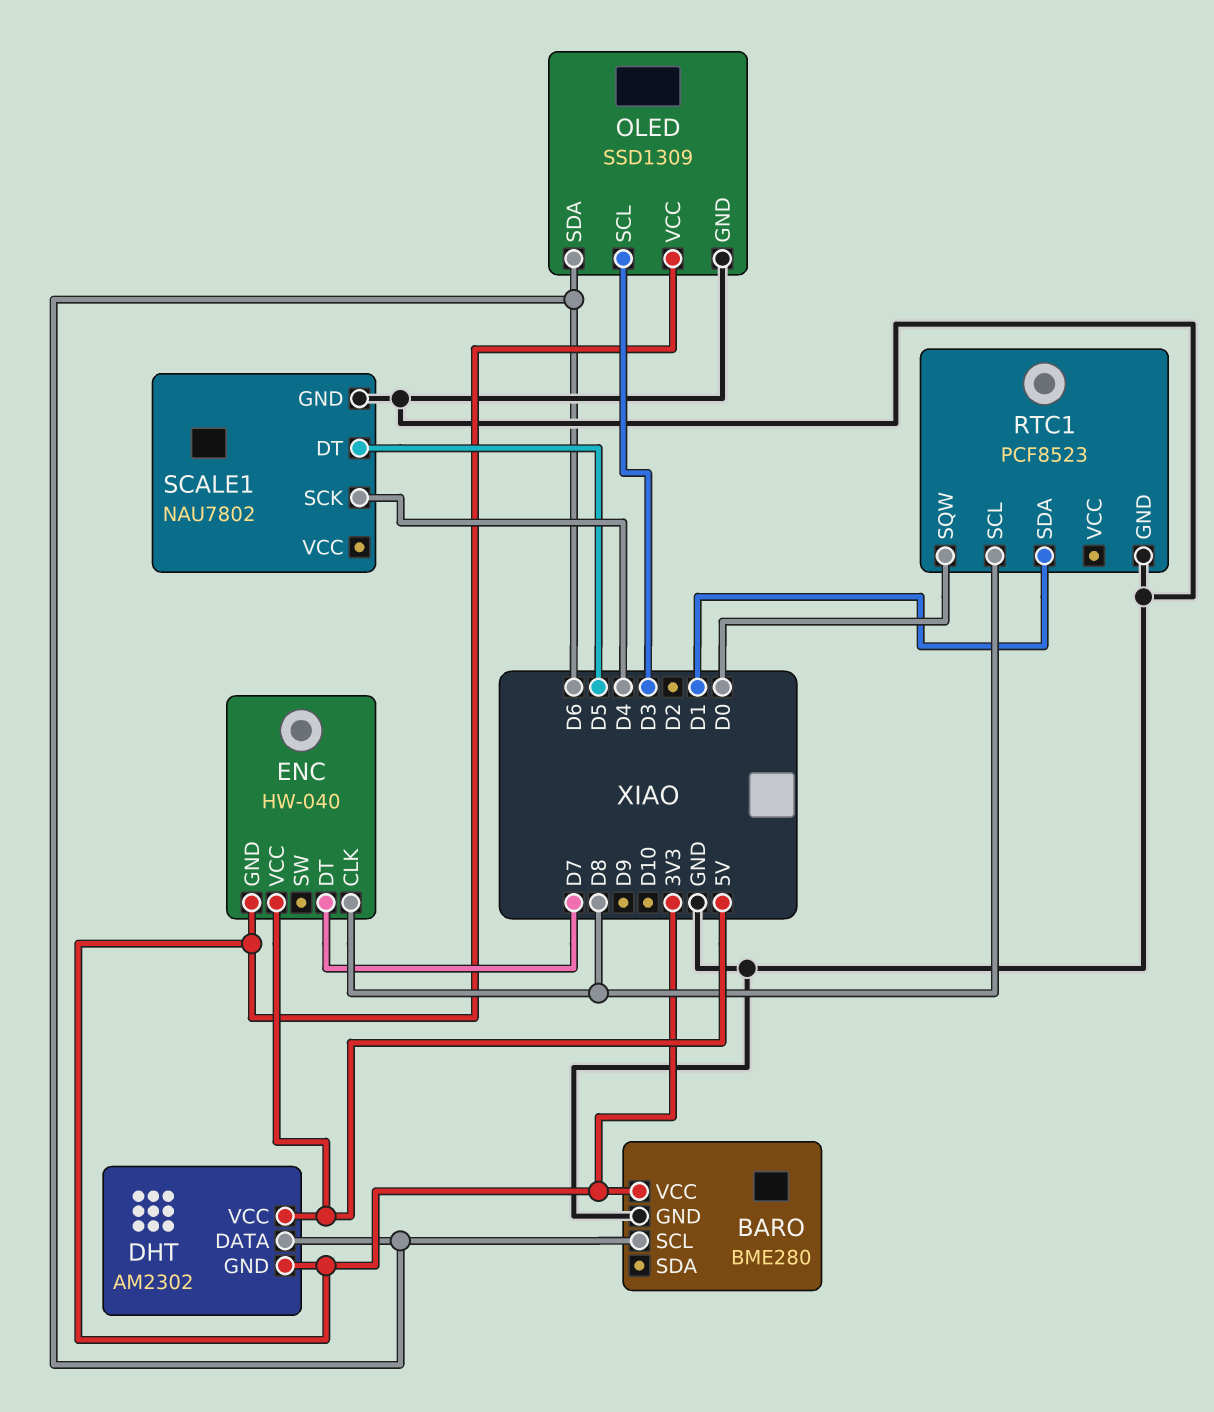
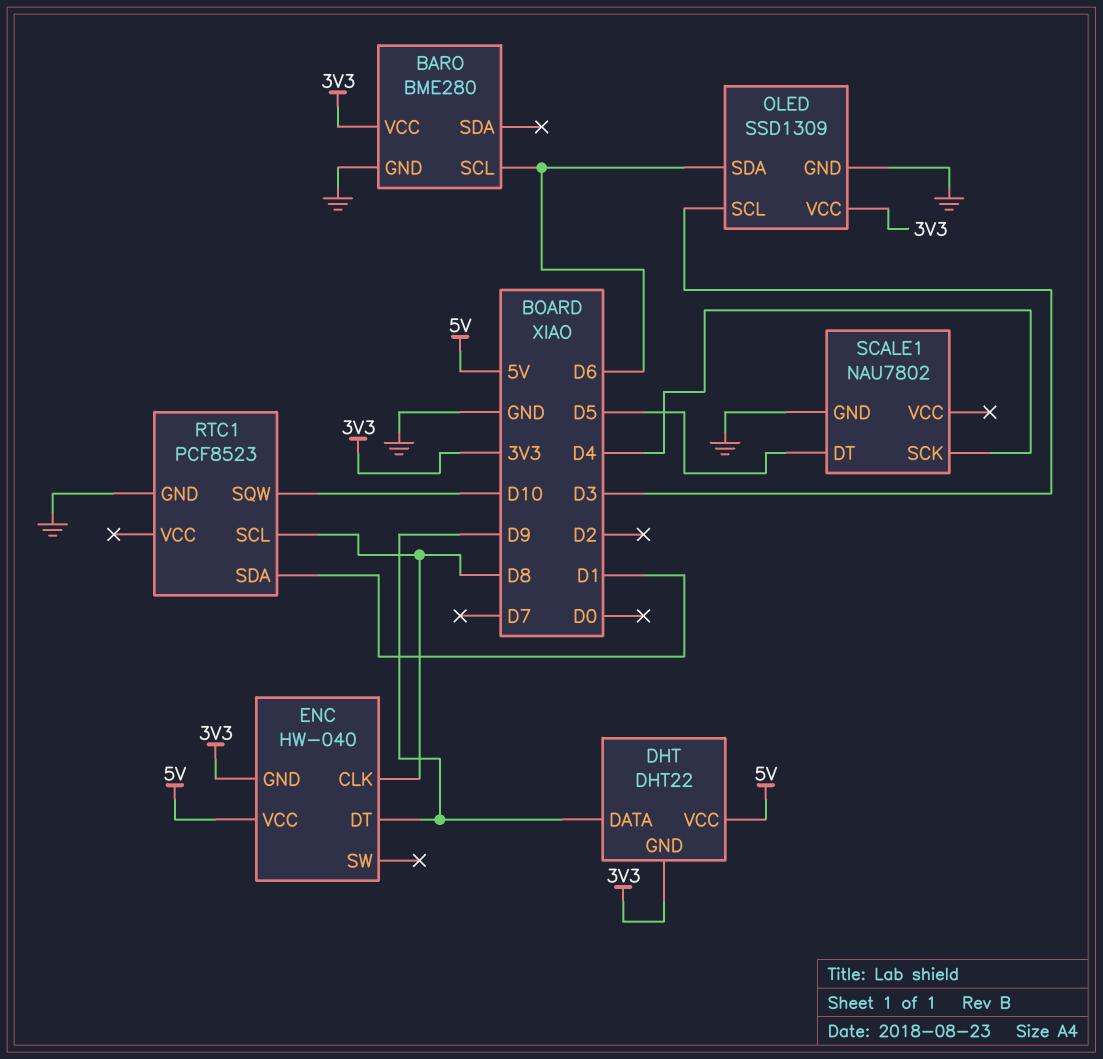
DHT: AM2302 -> DHT22
DHT pin DATA: D6 -> D9
ENC pin DT: D7 -> D9
RTC1 pin SQW: D0 -> D10

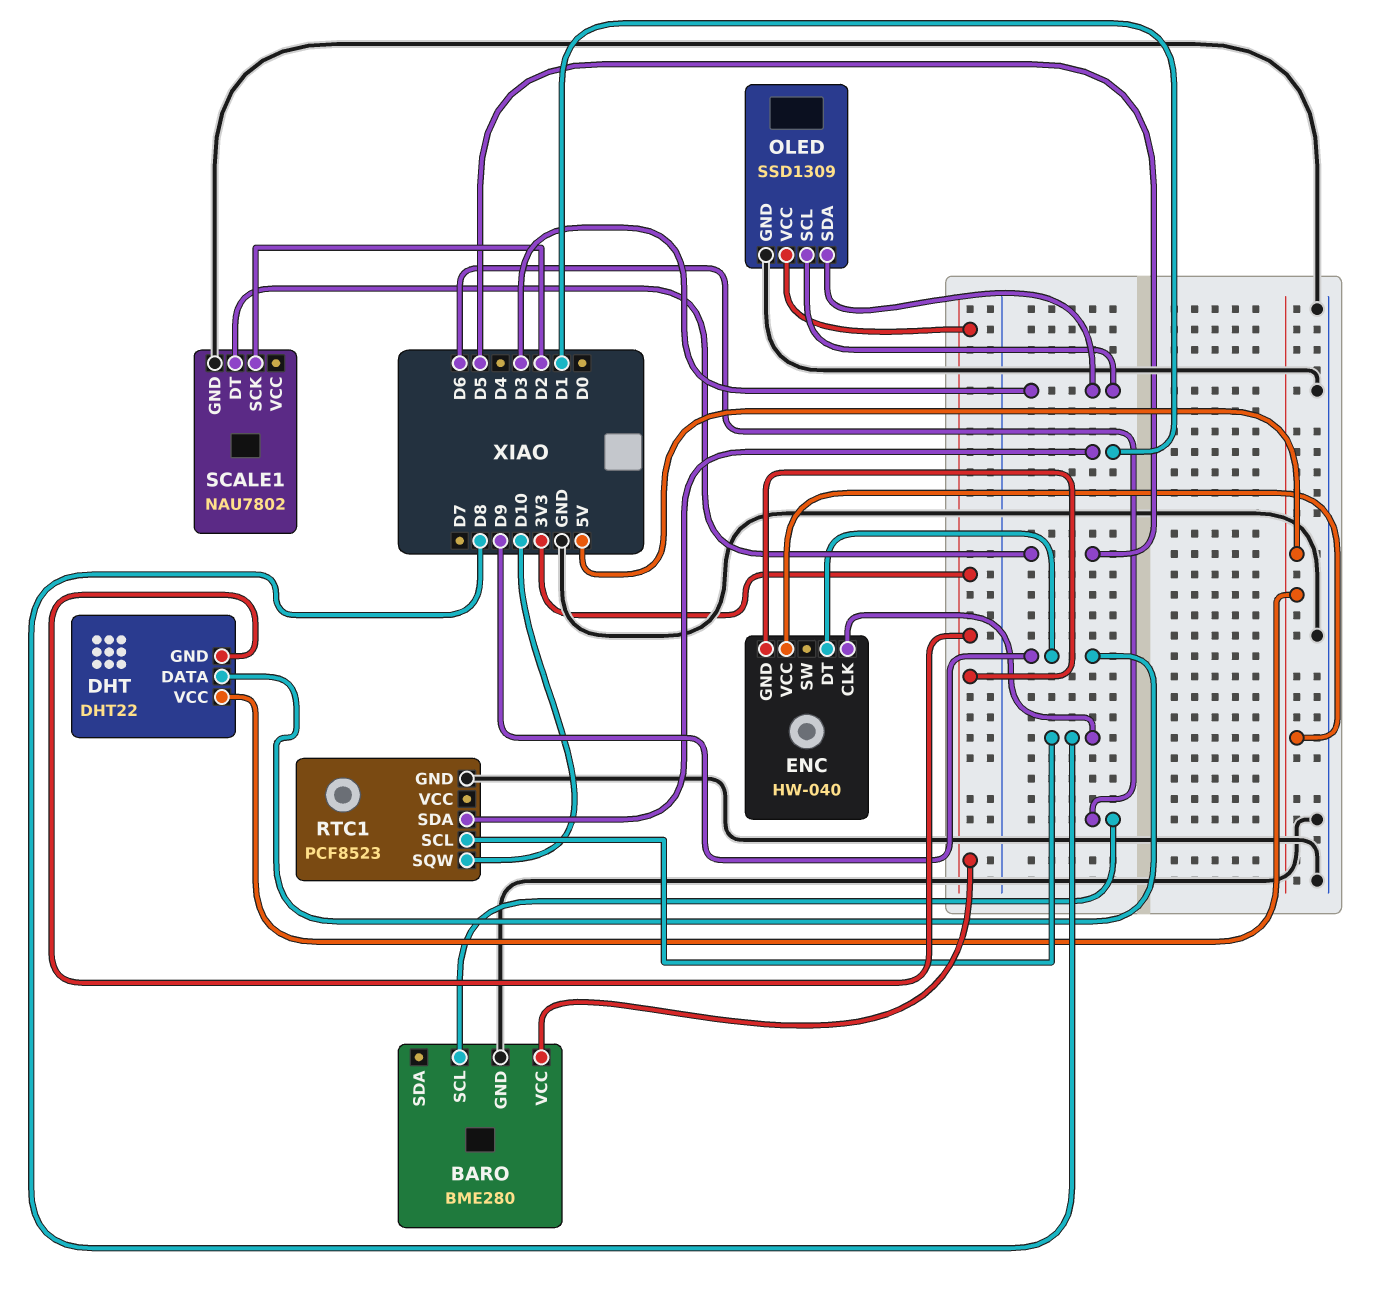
OLED pin SDA: D6 -> D3
SCALE1 pin SCK: D4 -> D2

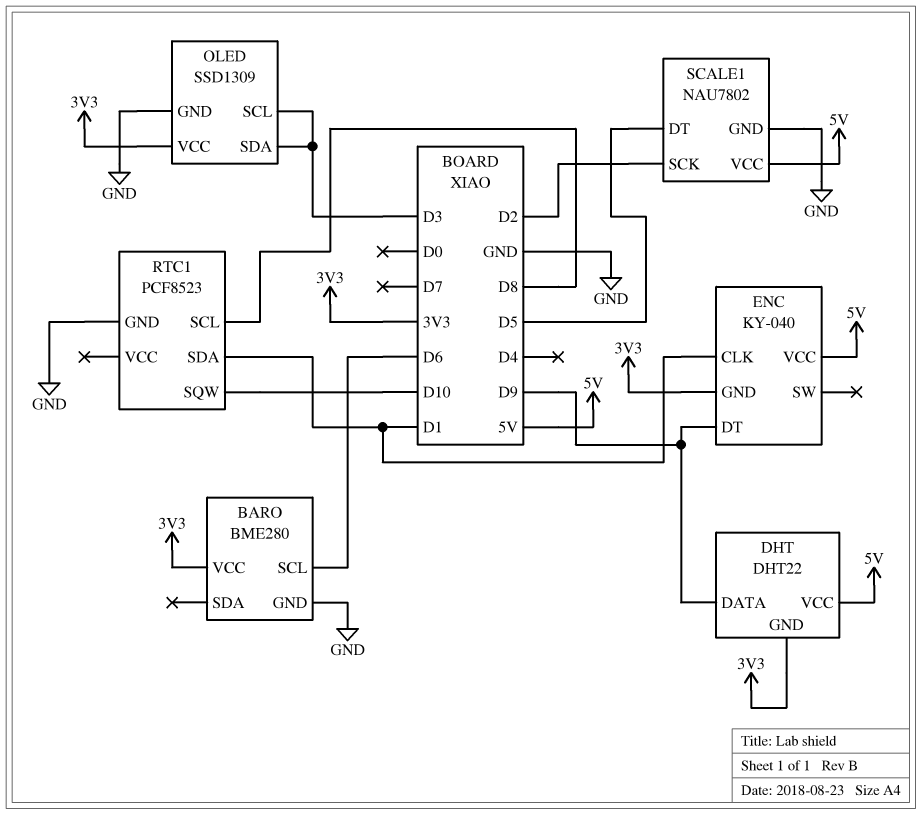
ENC: HW-040 -> KY-040
ENC pin CLK: D8 -> D1
SCALE1 pin VCC: none -> 5V

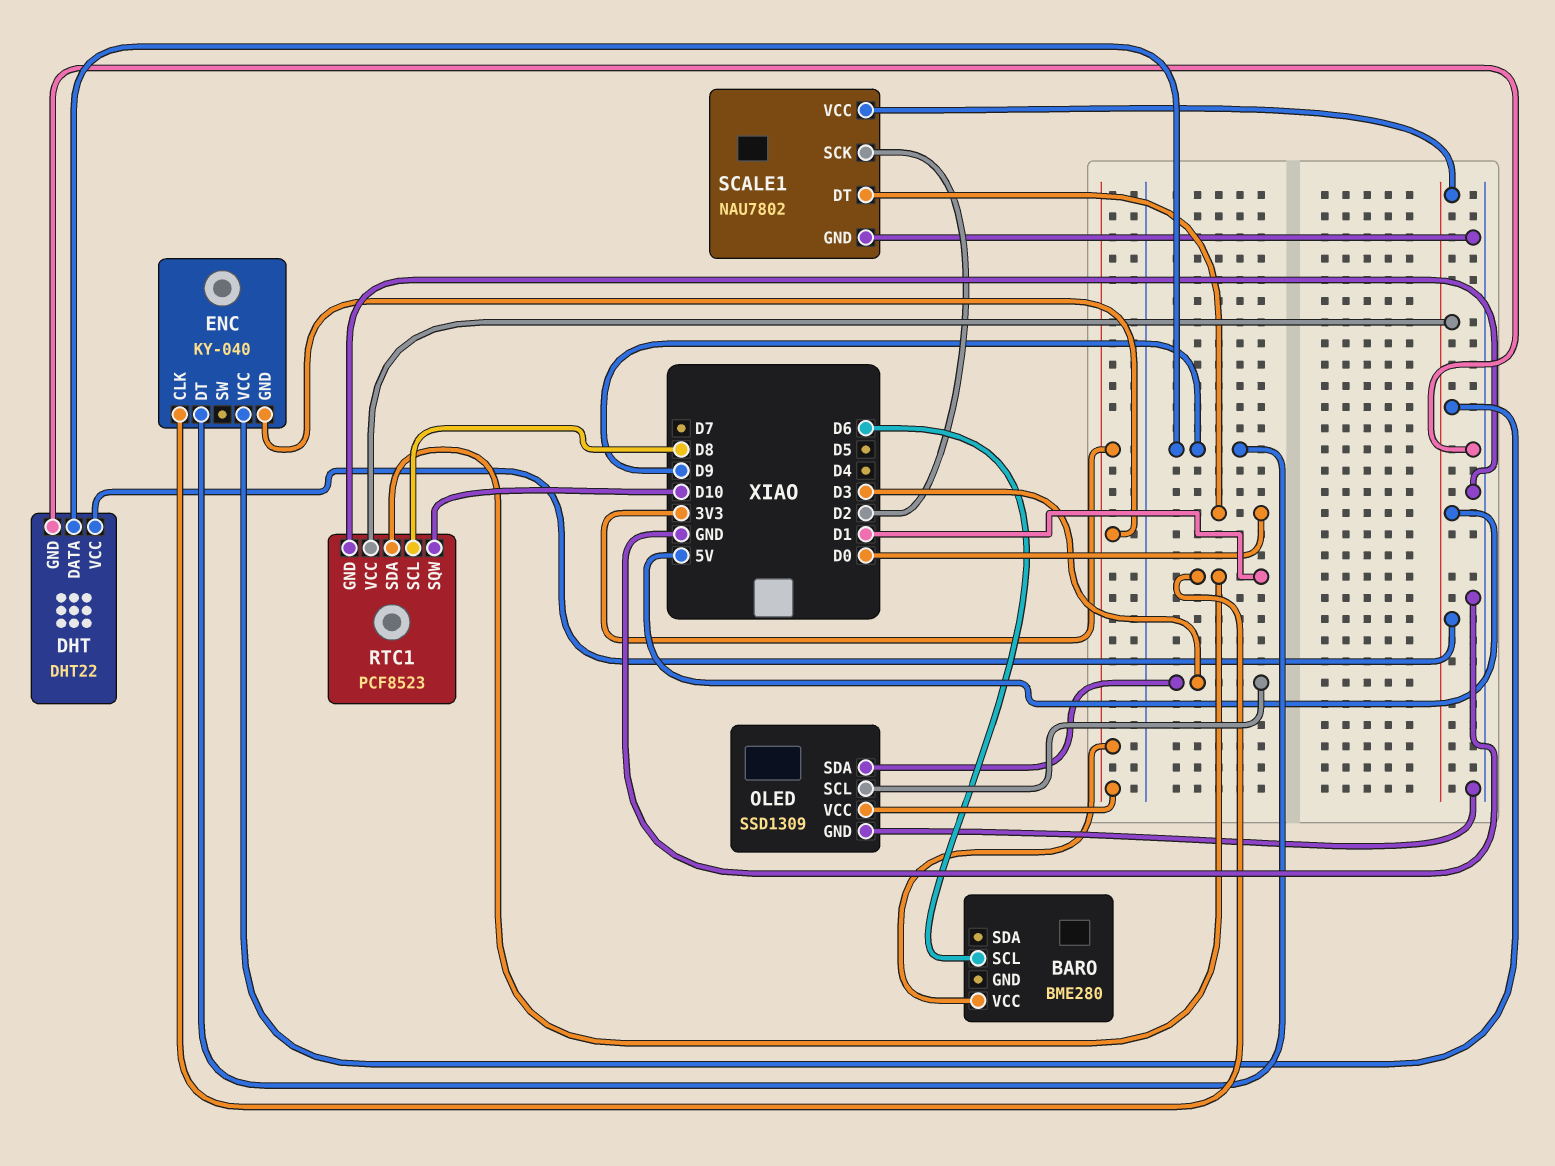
BARO pin GND: GND -> none
DHT pin GND: 3V3 -> GND
RTC1 pin VCC: none -> 5V
SCALE1 pin DT: D5 -> D0

